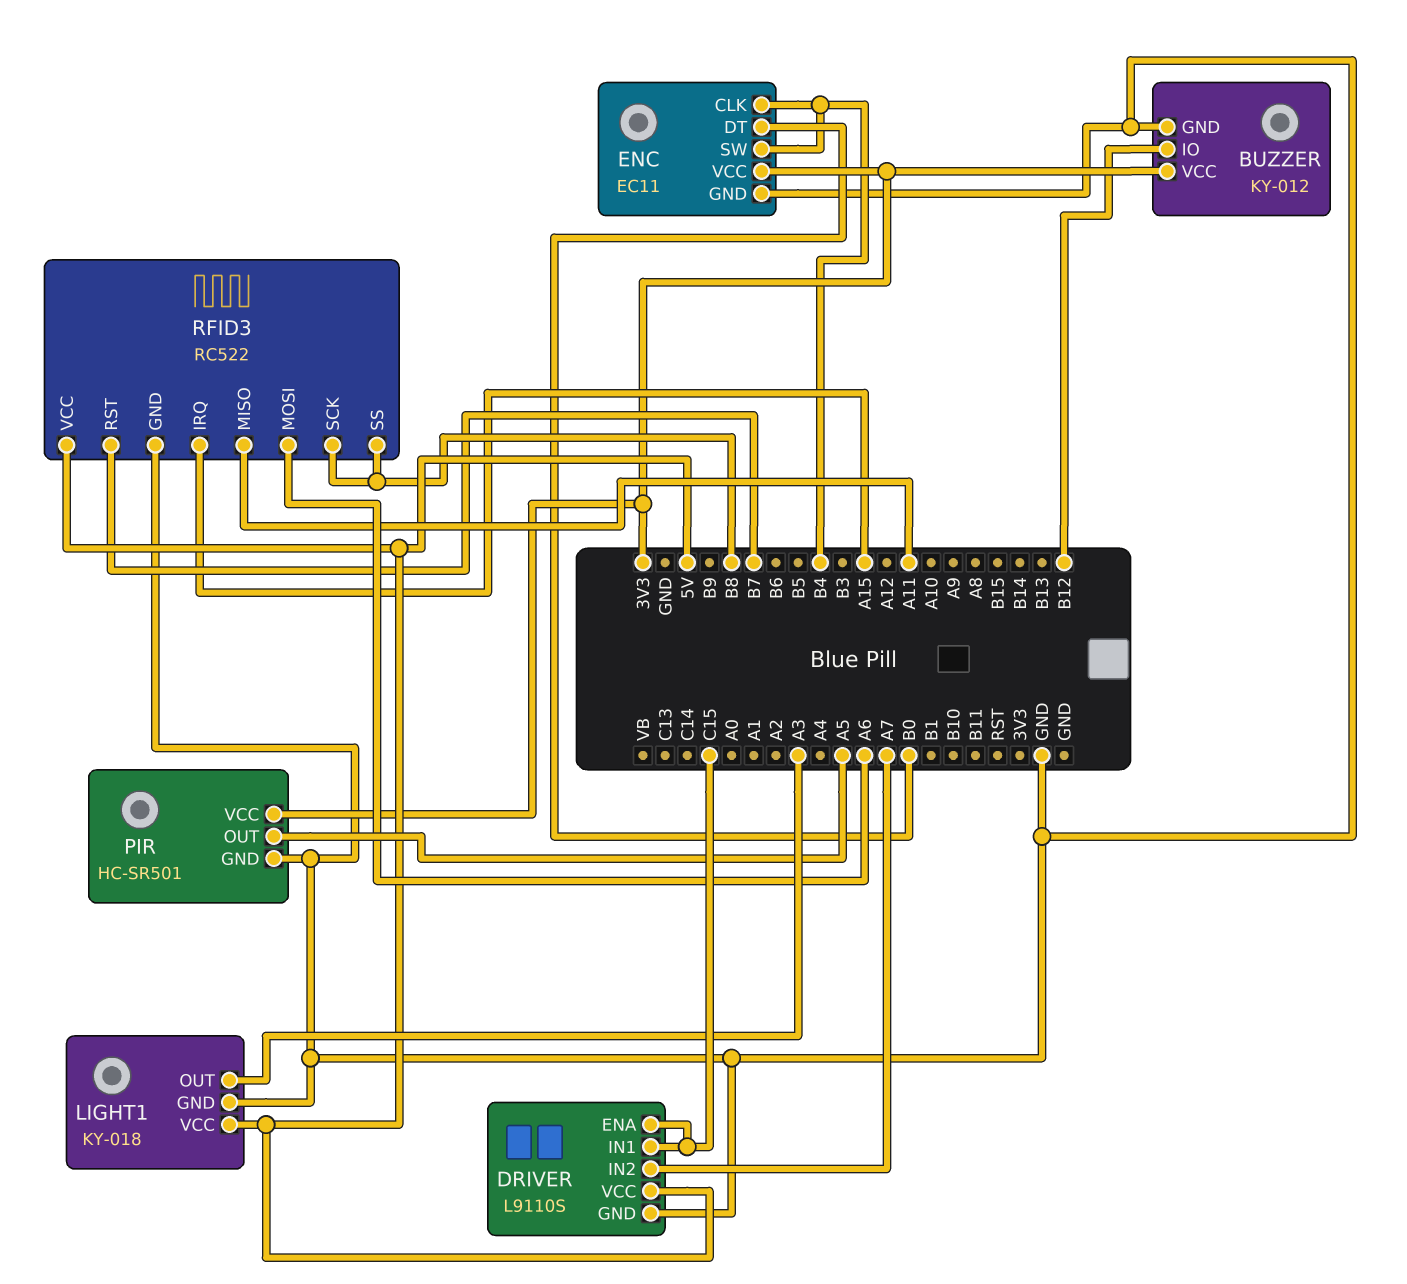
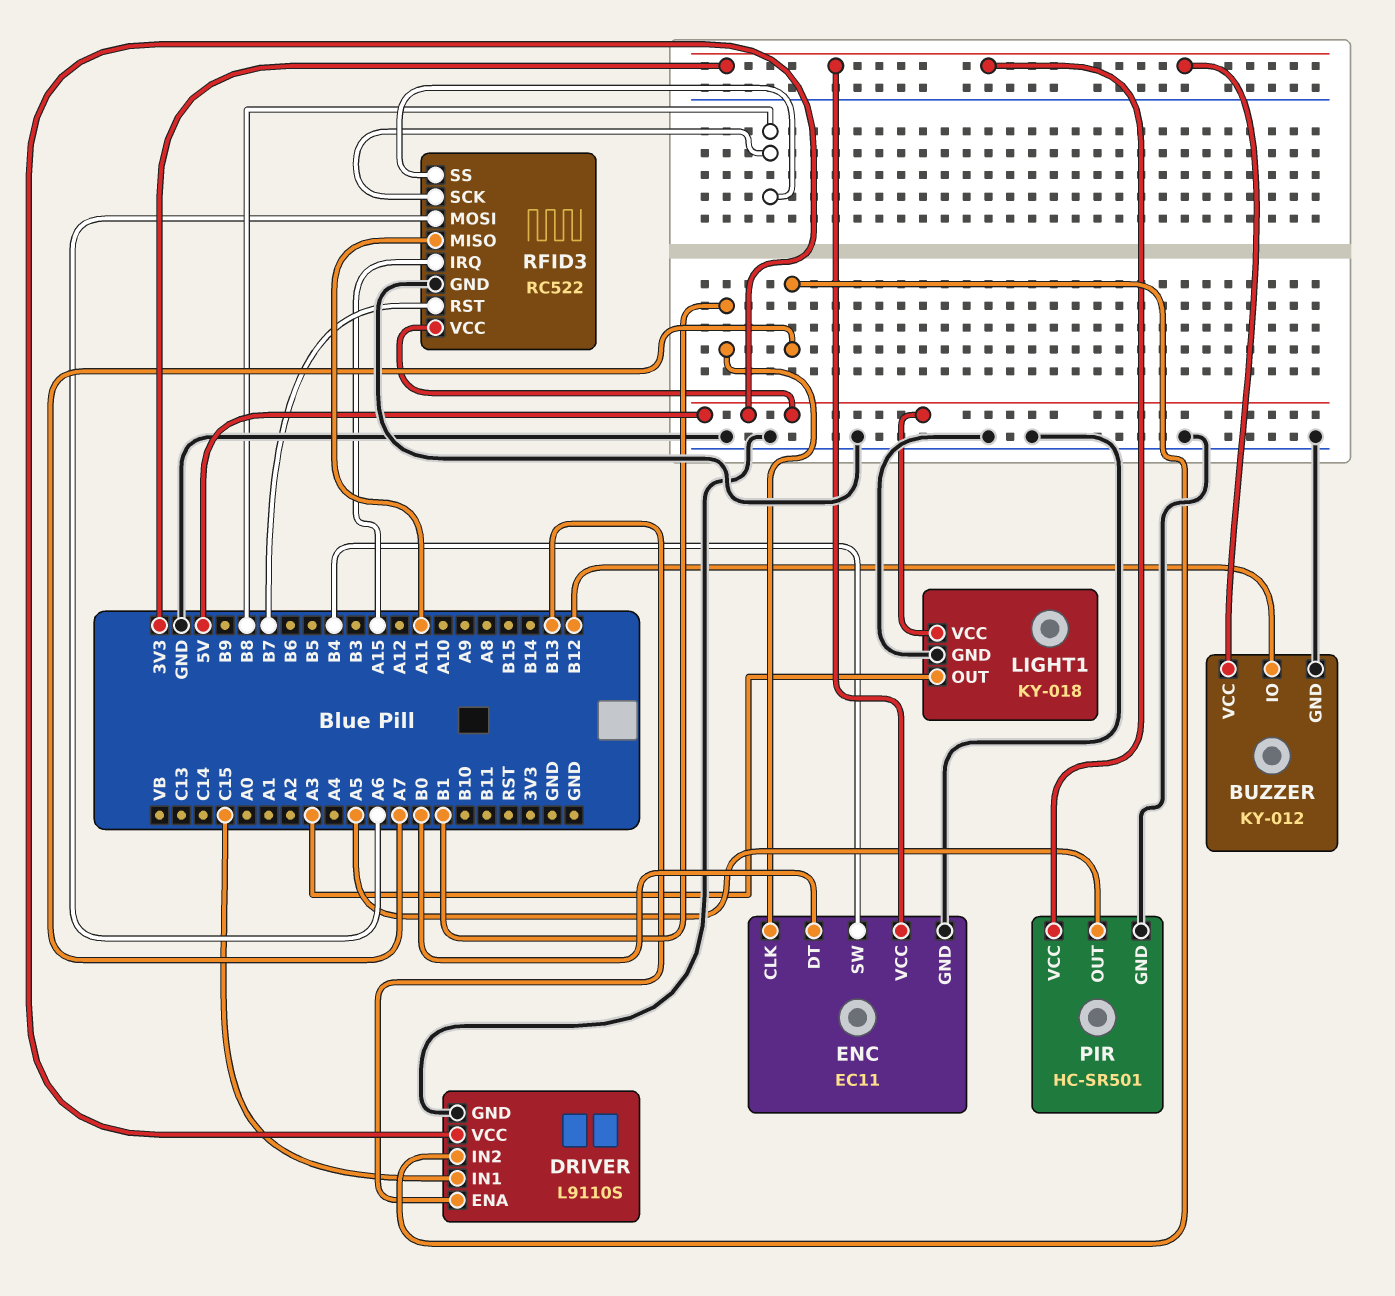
DRIVER pin ENA: C15 -> B13
ENC pin CLK: B4 -> B1

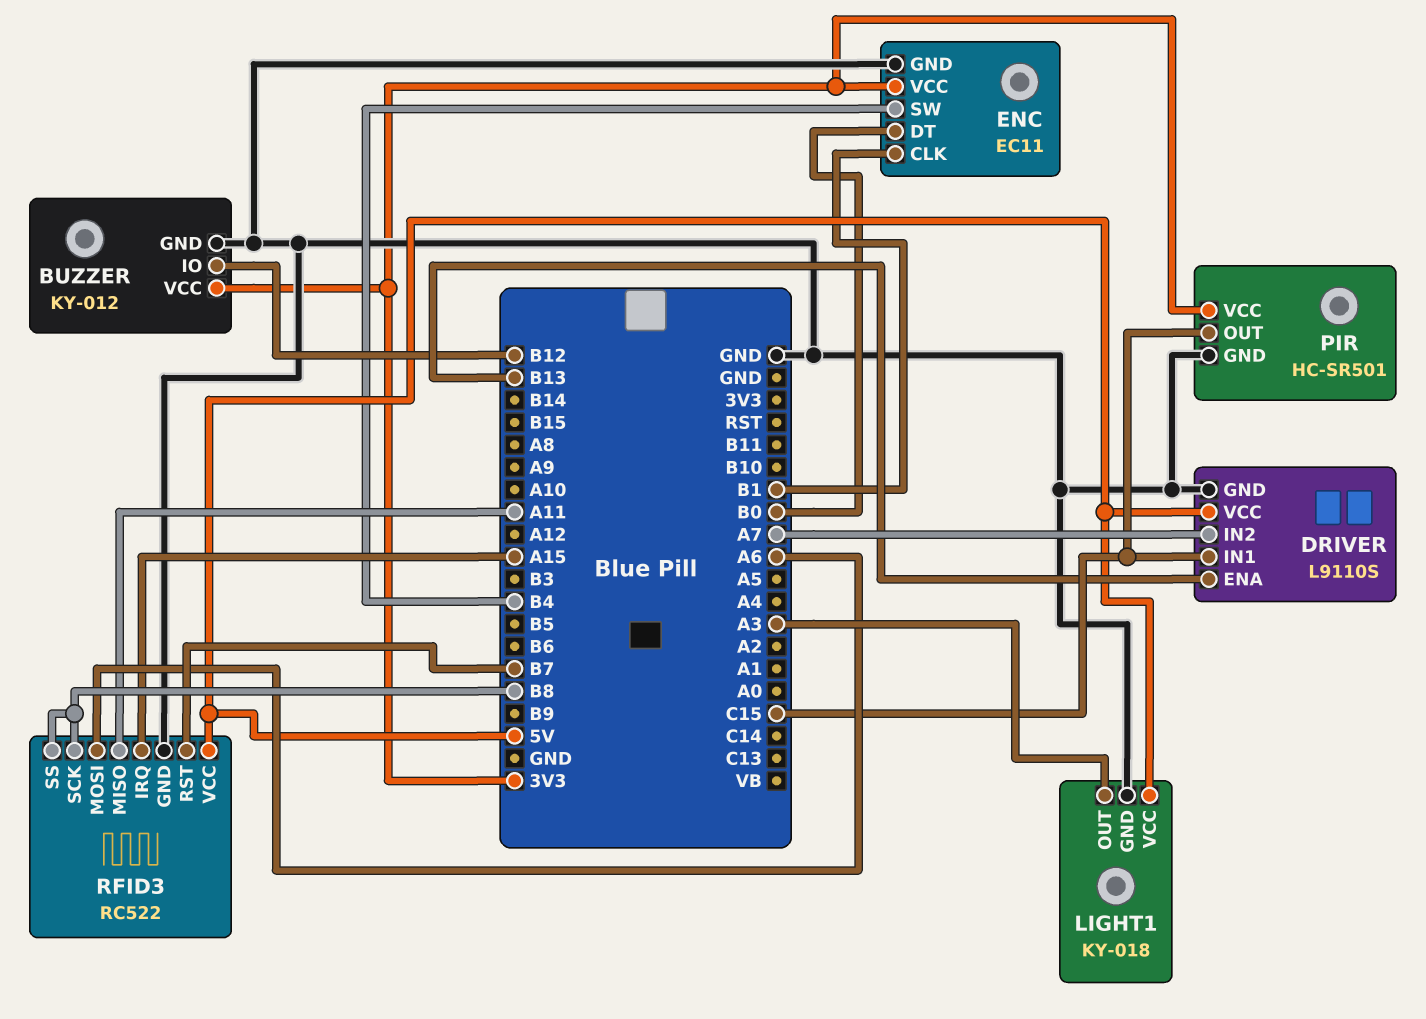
PIR pin OUT: A5 -> C15

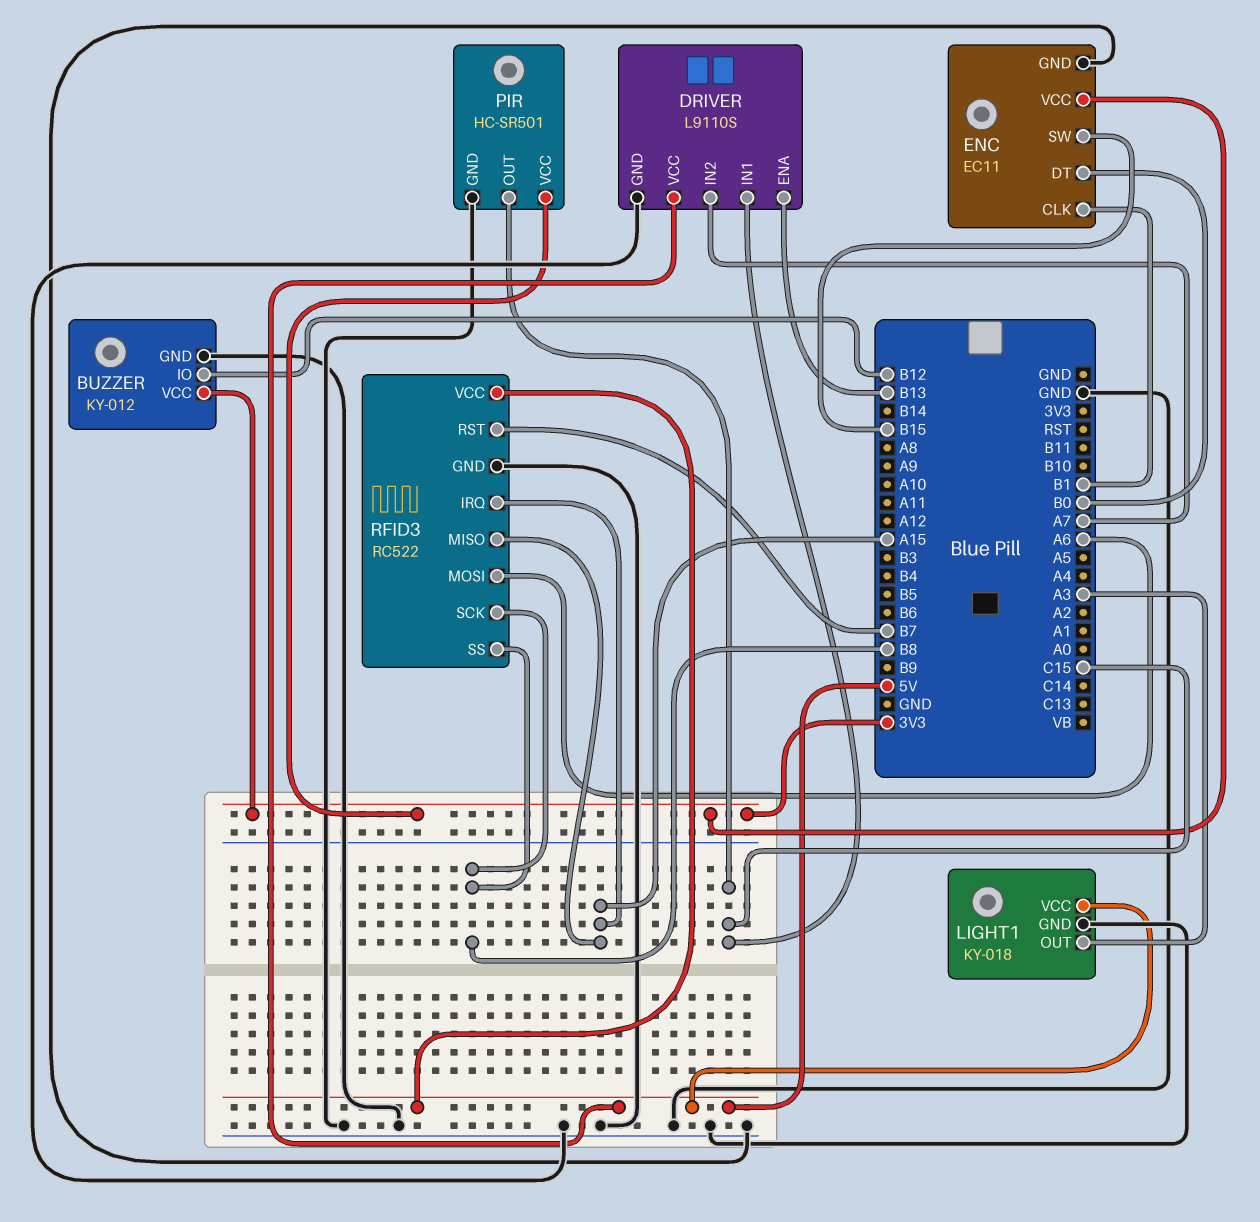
ENC pin SW: B4 -> B15
RFID3 pin MISO: A11 -> A15

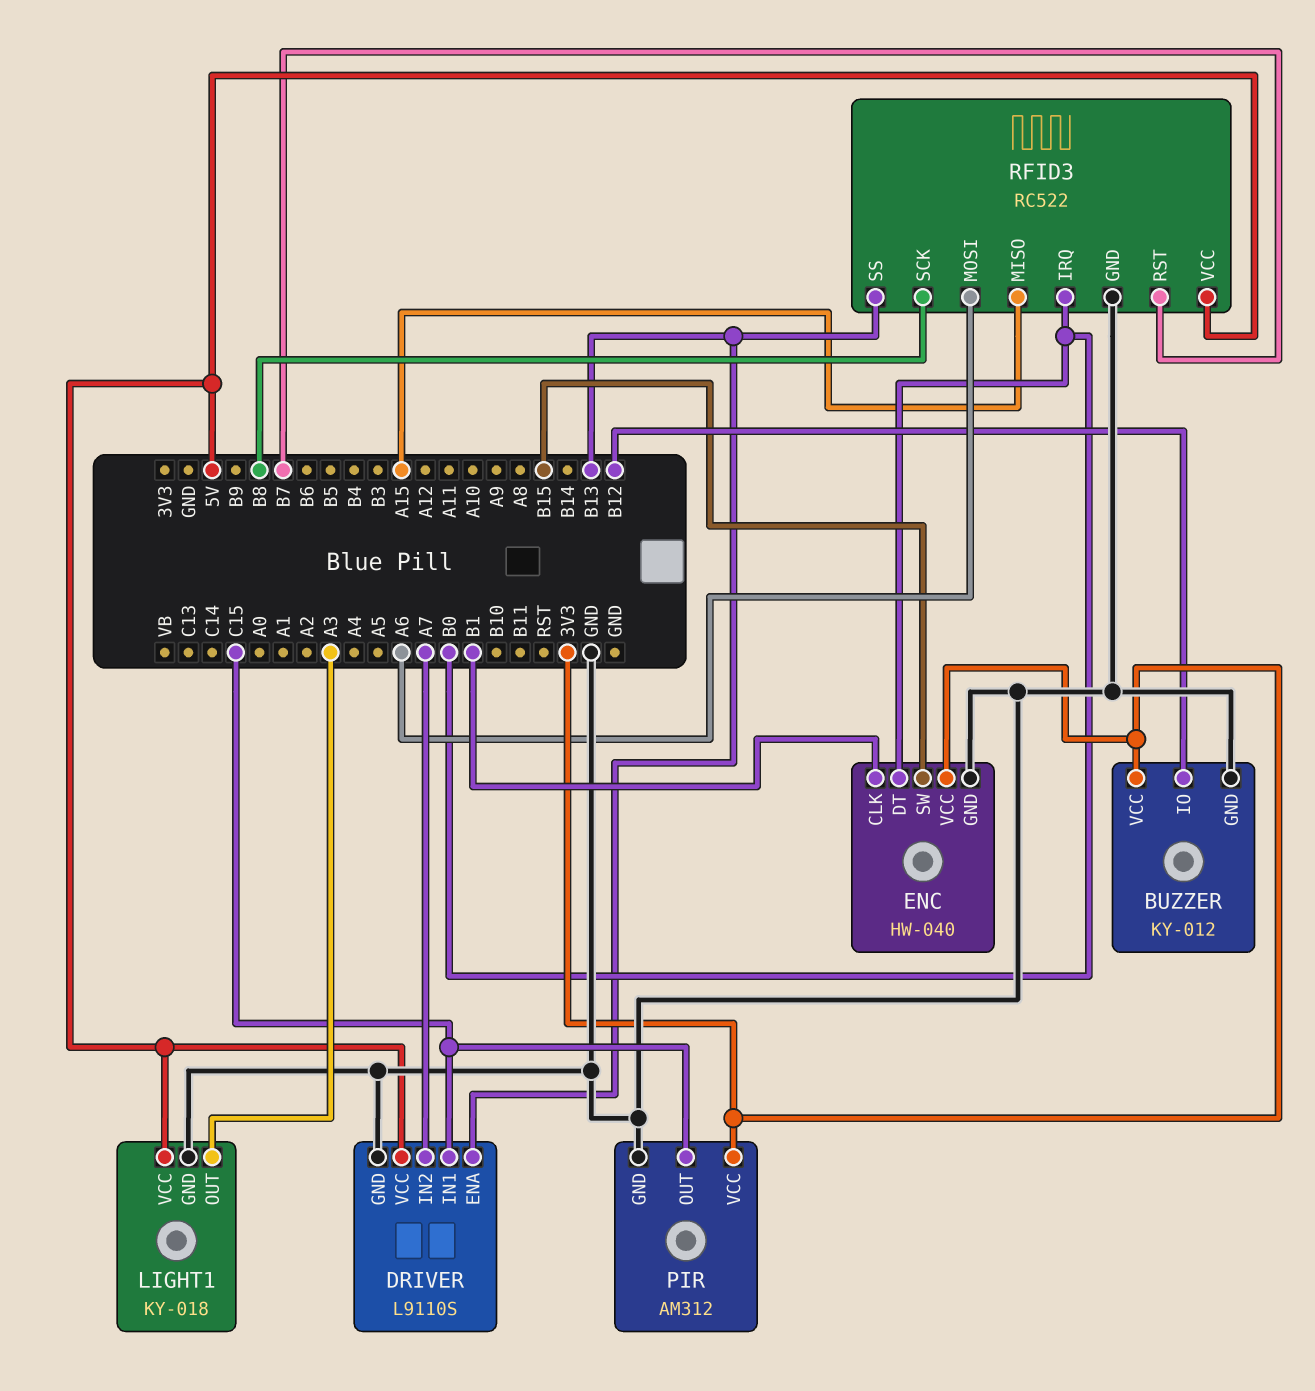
ENC: EC11 -> HW-040
PIR: HC-SR501 -> AM312
RFID3 pin IRQ: A15 -> B0
RFID3 pin SS: B8 -> B13

